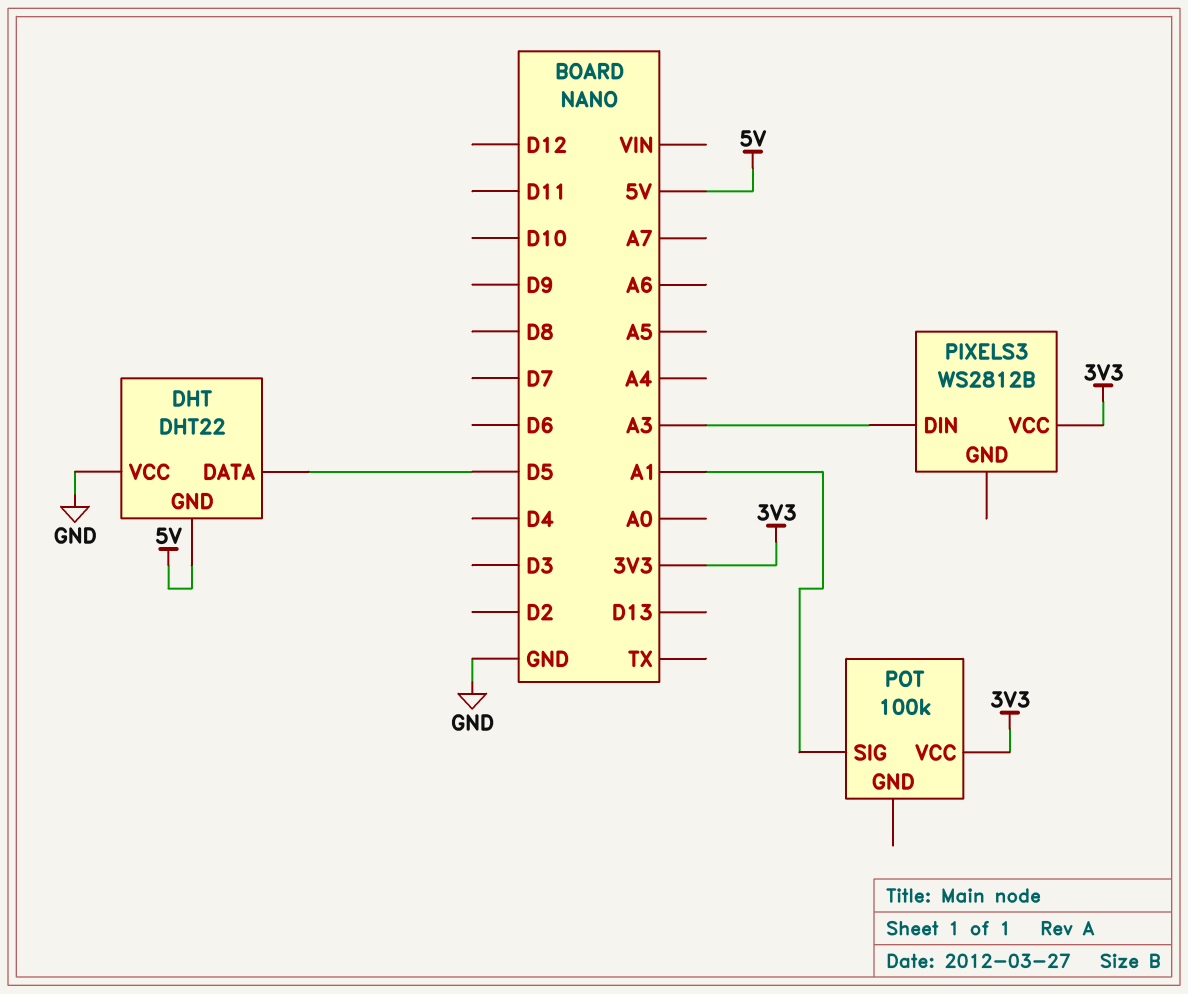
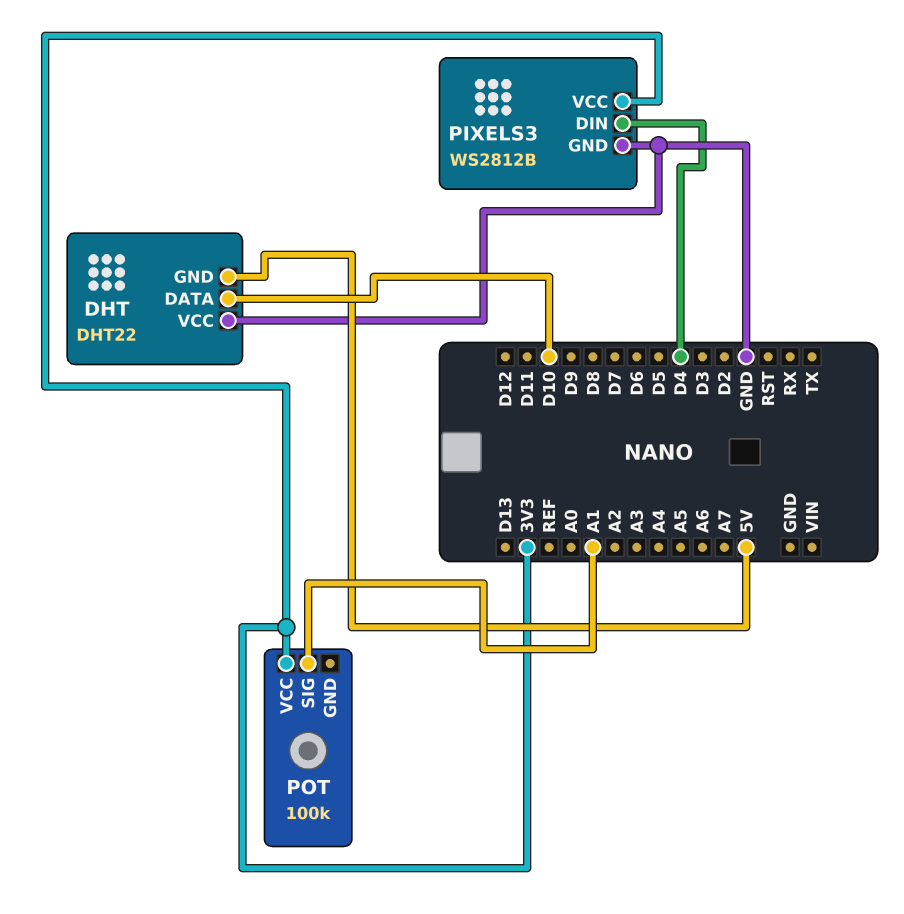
DHT pin DATA: D5 -> D10
PIXELS3 pin DIN: A3 -> D4
PIXELS3 pin GND: none -> GND

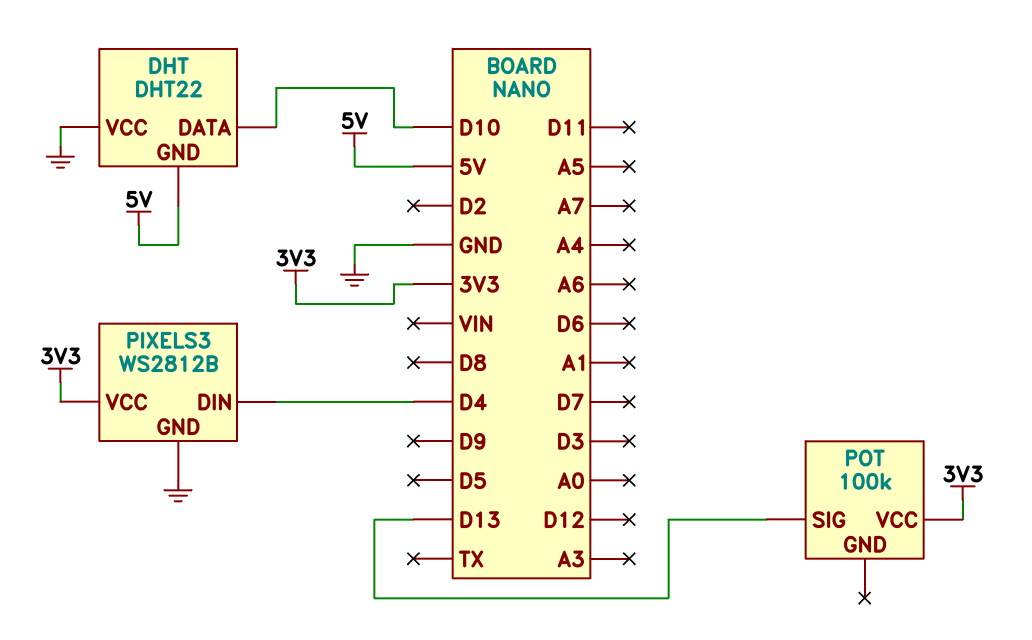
POT pin SIG: A1 -> D13

